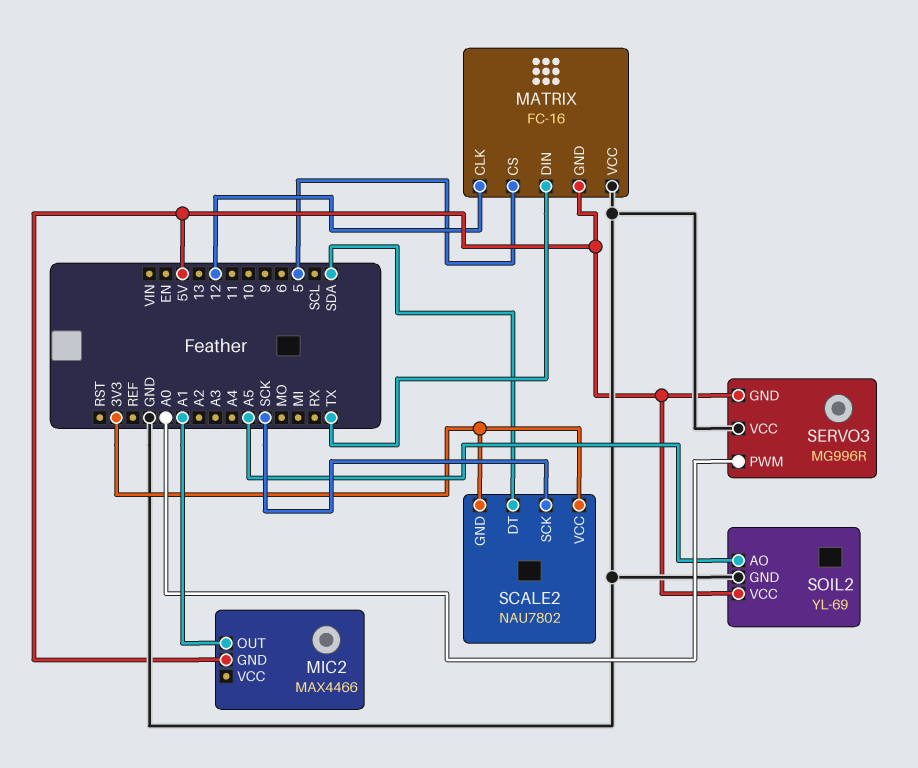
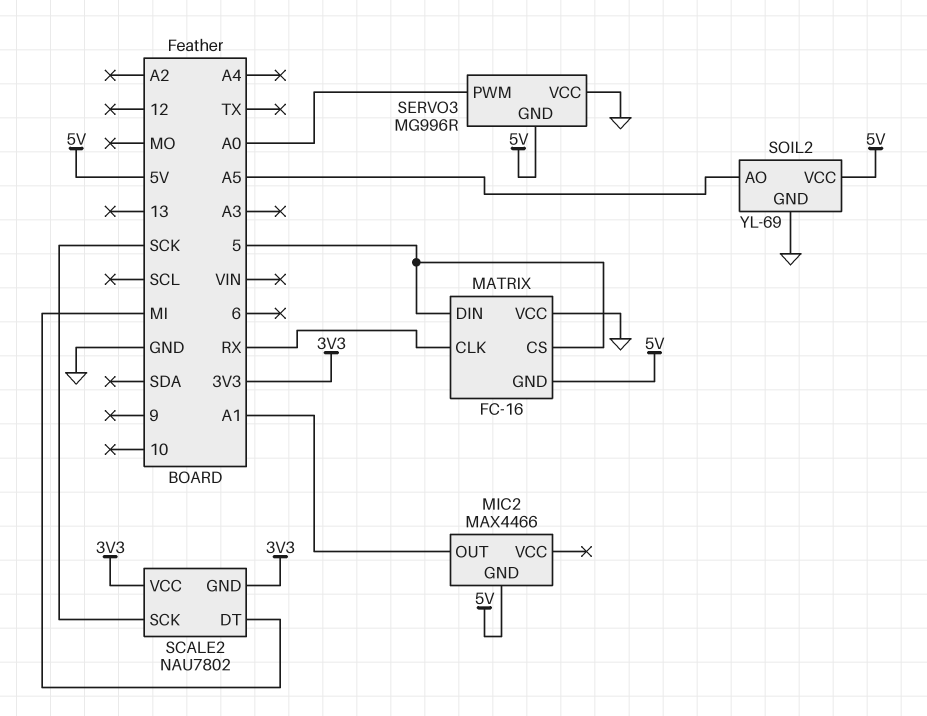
MATRIX pin CLK: 12 -> RX
MATRIX pin DIN: TX -> 5
SCALE2 pin DT: SDA -> MI

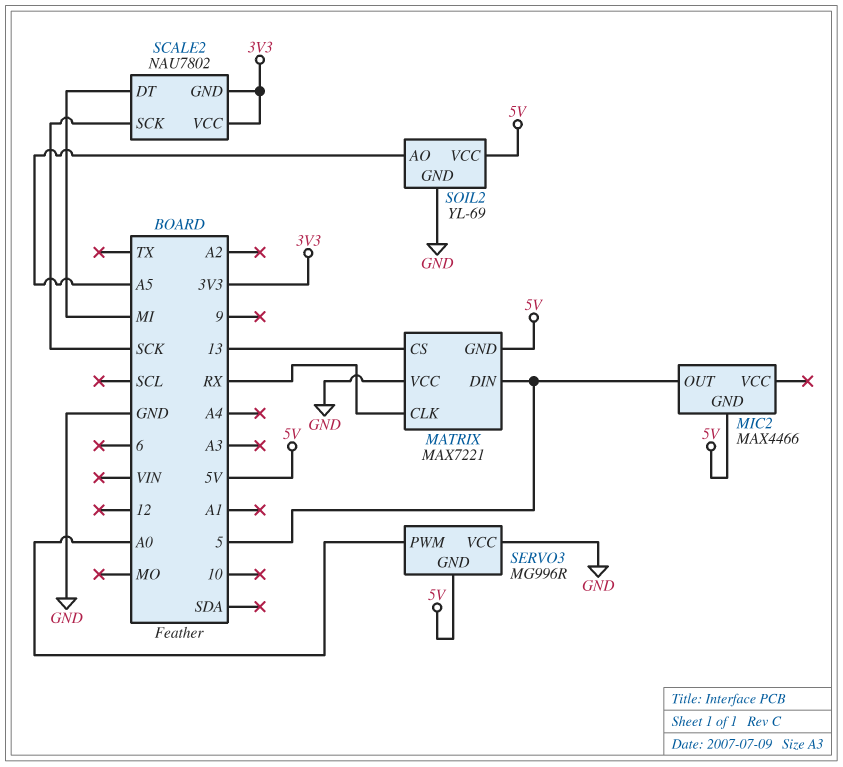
MATRIX: FC-16 -> MAX7221
MATRIX pin CS: 5 -> 13
MIC2 pin OUT: A1 -> 5

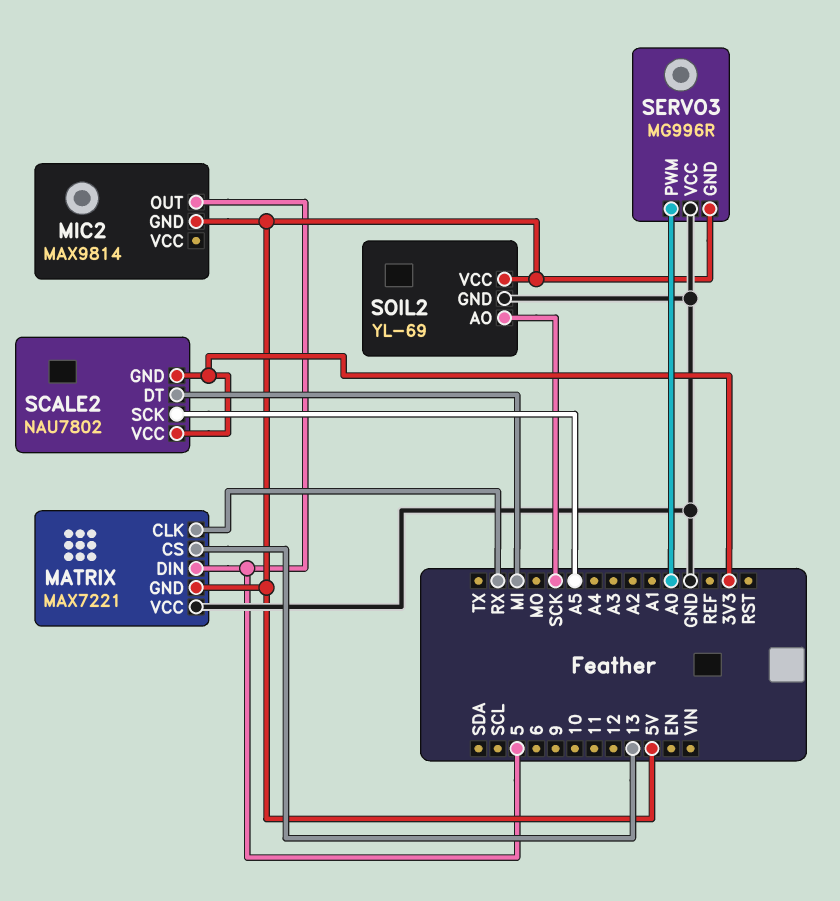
MIC2: MAX4466 -> MAX9814
SCALE2 pin SCK: SCK -> A5
SOIL2 pin AO: A5 -> SCK

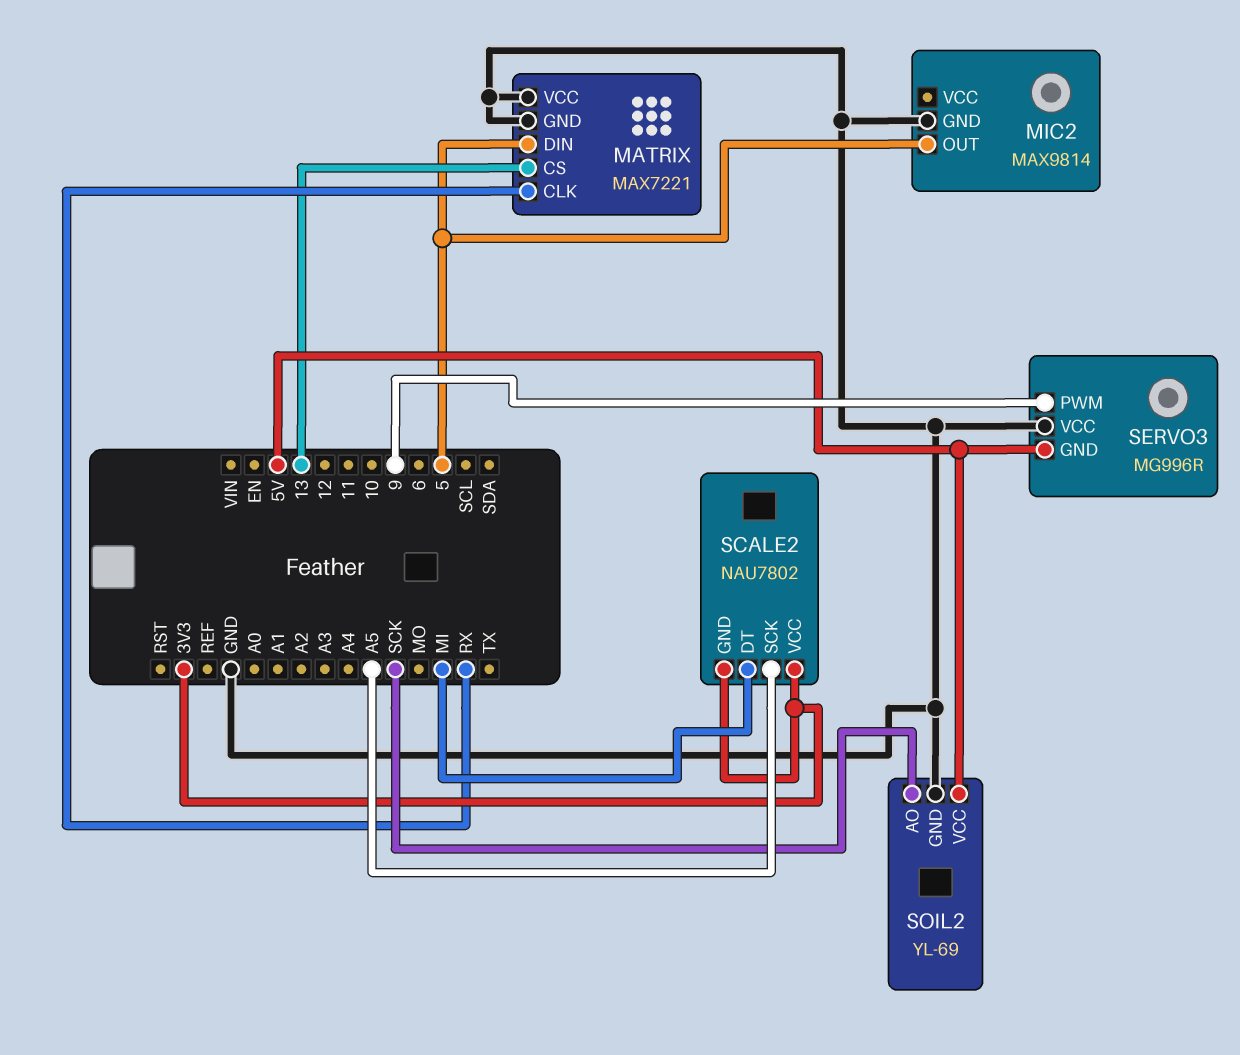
MATRIX pin GND: 5V -> GND
MIC2 pin GND: 5V -> GND
SERVO3 pin PWM: A0 -> 9

